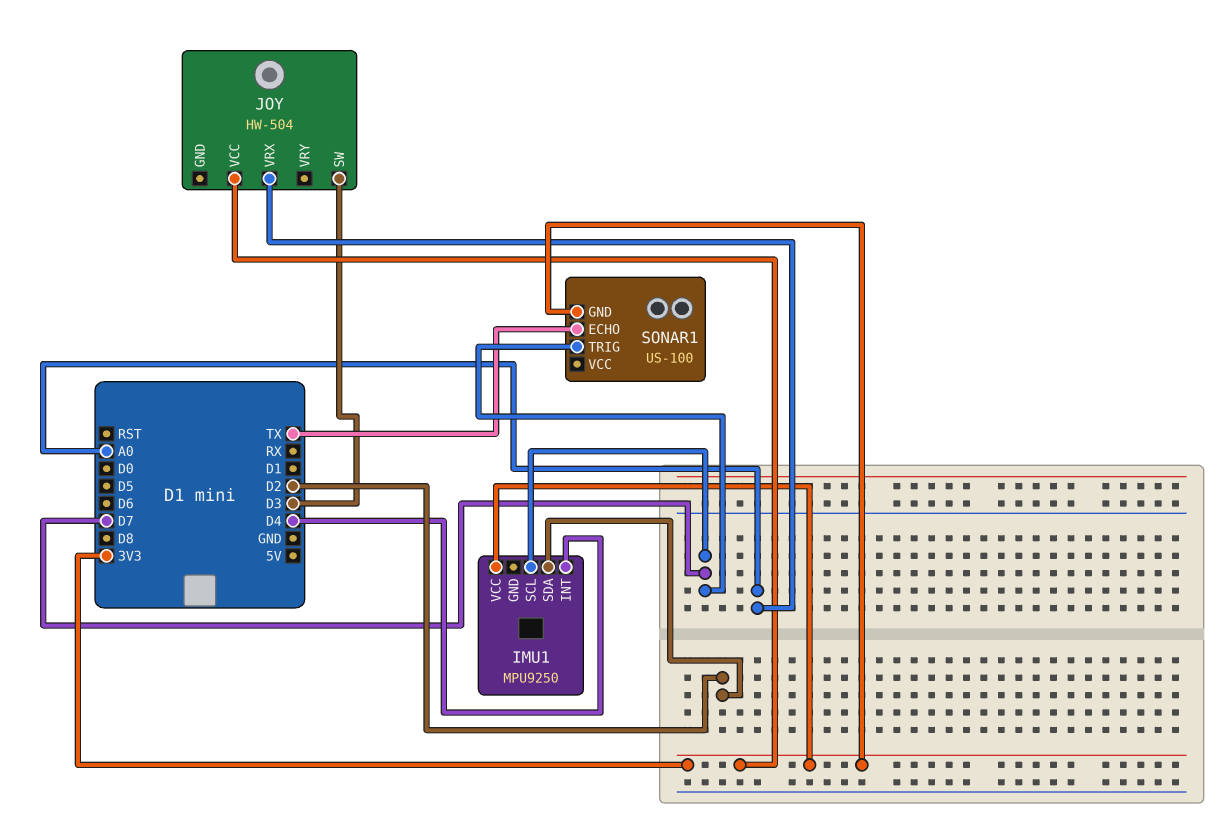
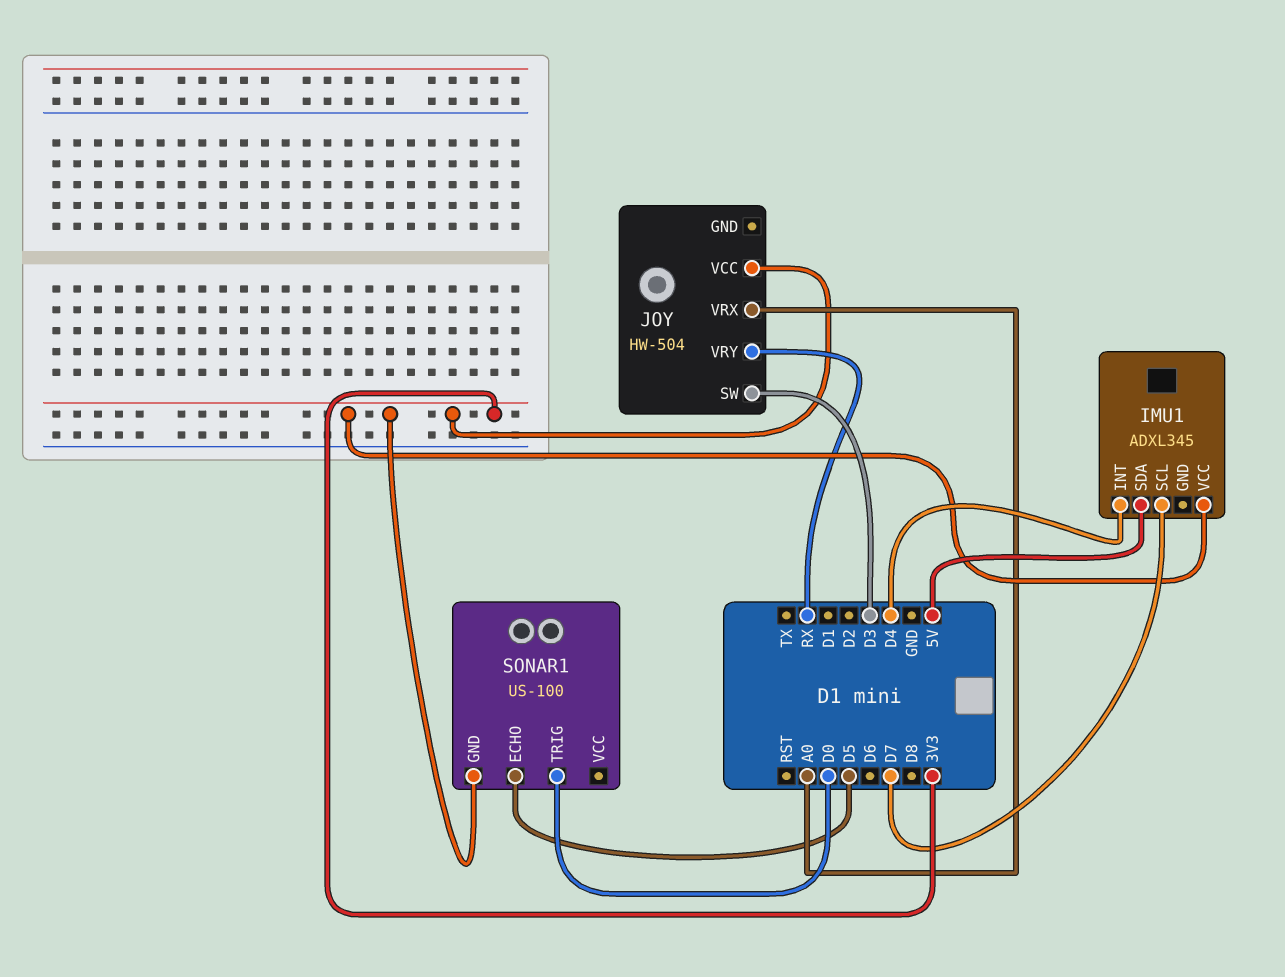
IMU1: MPU9250 -> ADXL345
IMU1 pin SDA: D2 -> 5V
JOY pin VRY: none -> RX
SONAR1 pin ECHO: TX -> D5
SONAR1 pin TRIG: D7 -> D0

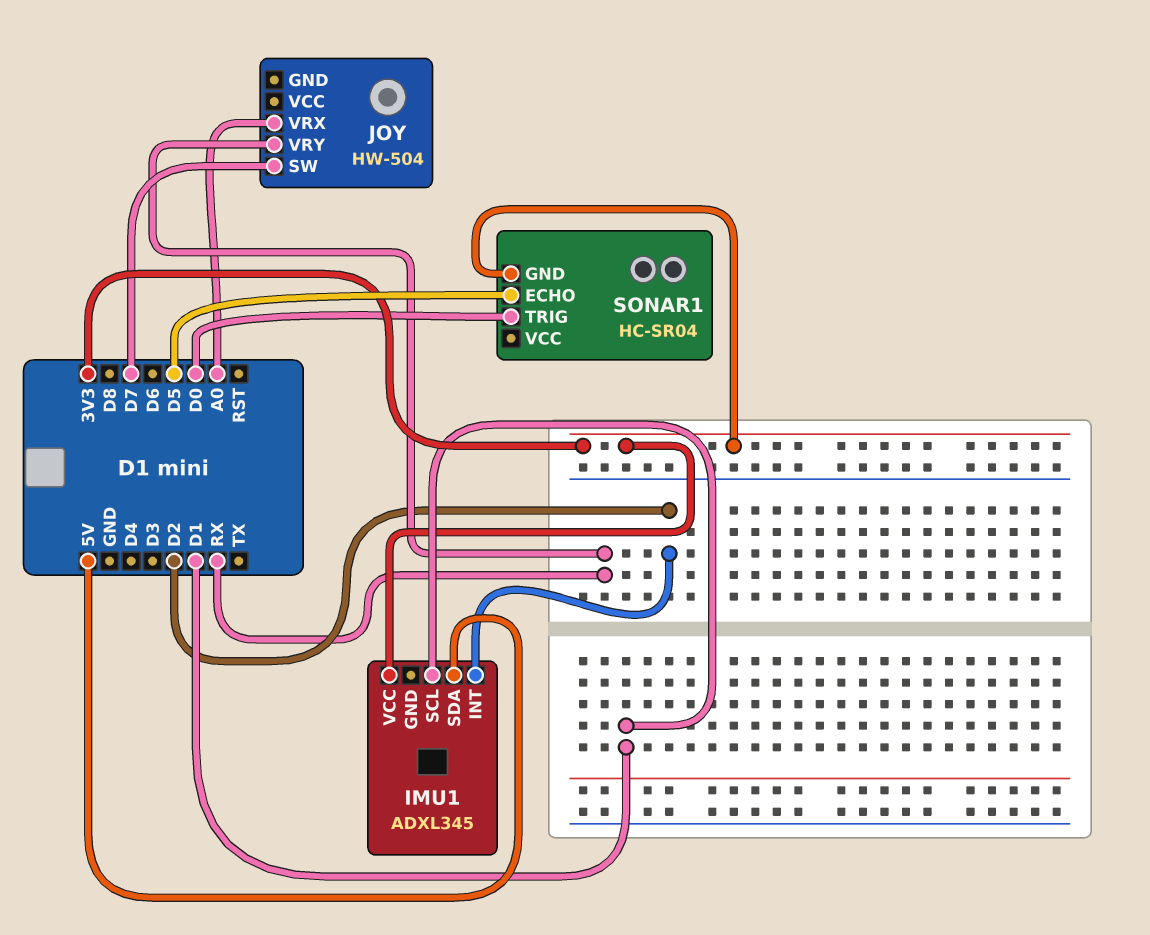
IMU1 pin INT: D4 -> D2
IMU1 pin SCL: D7 -> D1
JOY pin SW: D3 -> D7
JOY pin VCC: 3V3 -> none
SONAR1: US-100 -> HC-SR04

